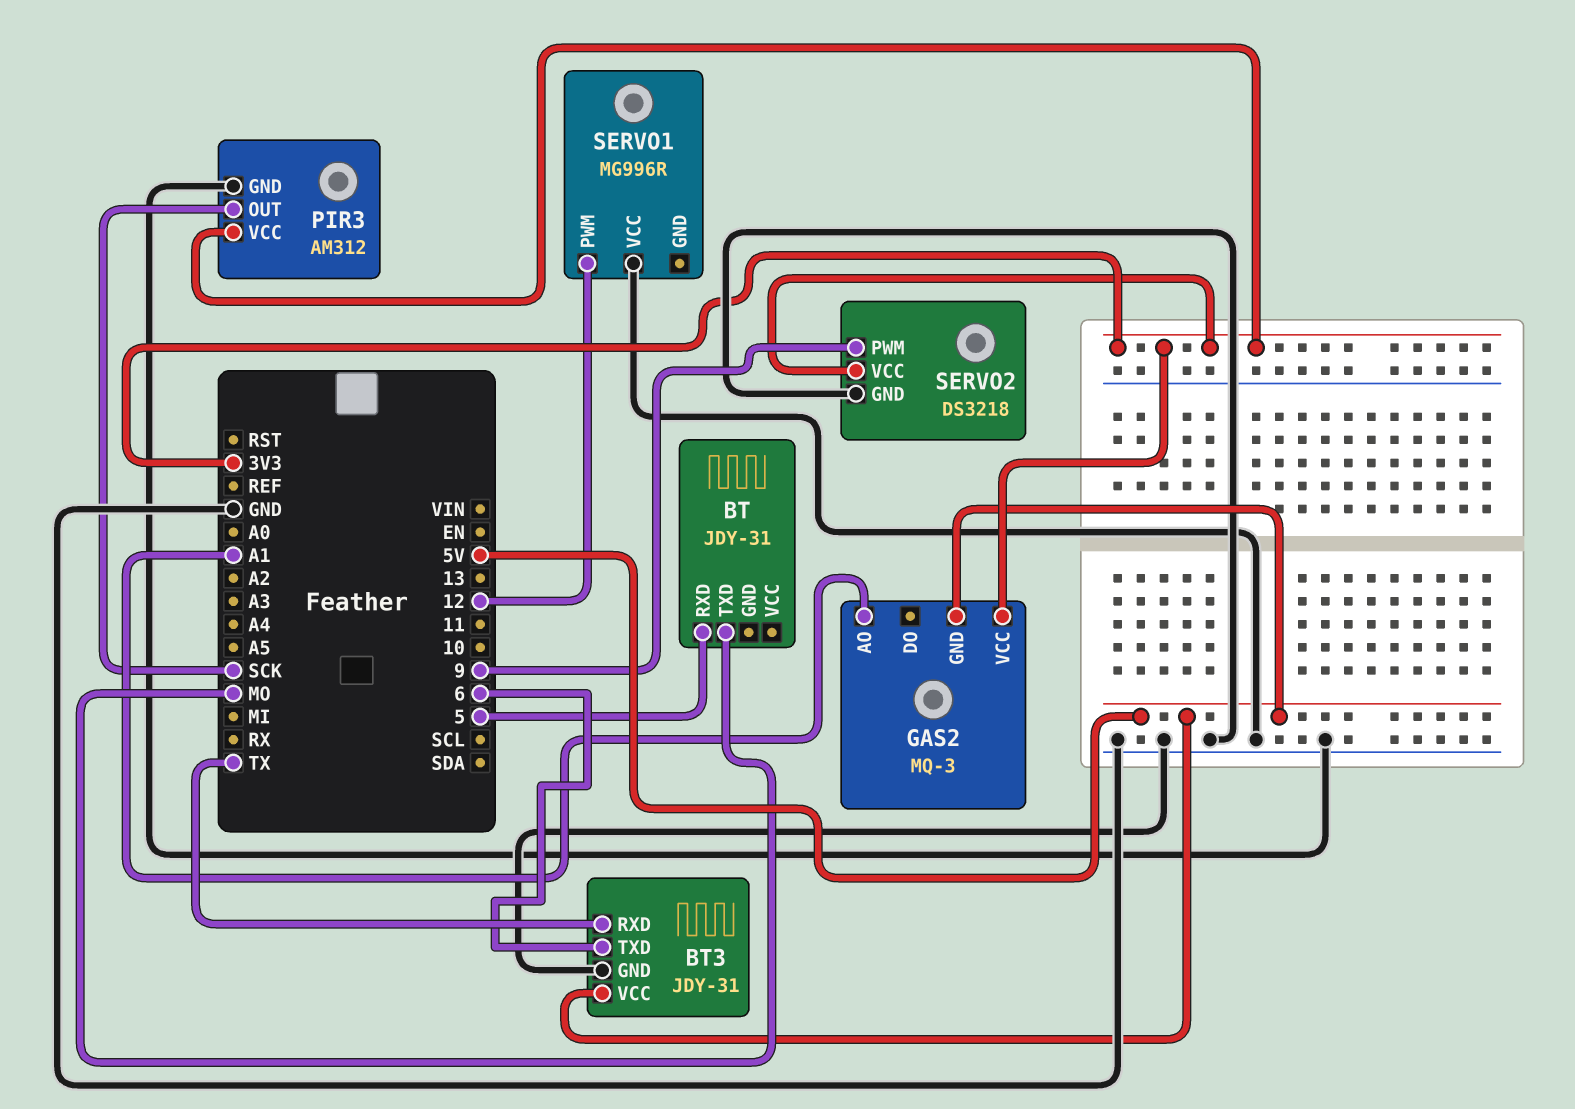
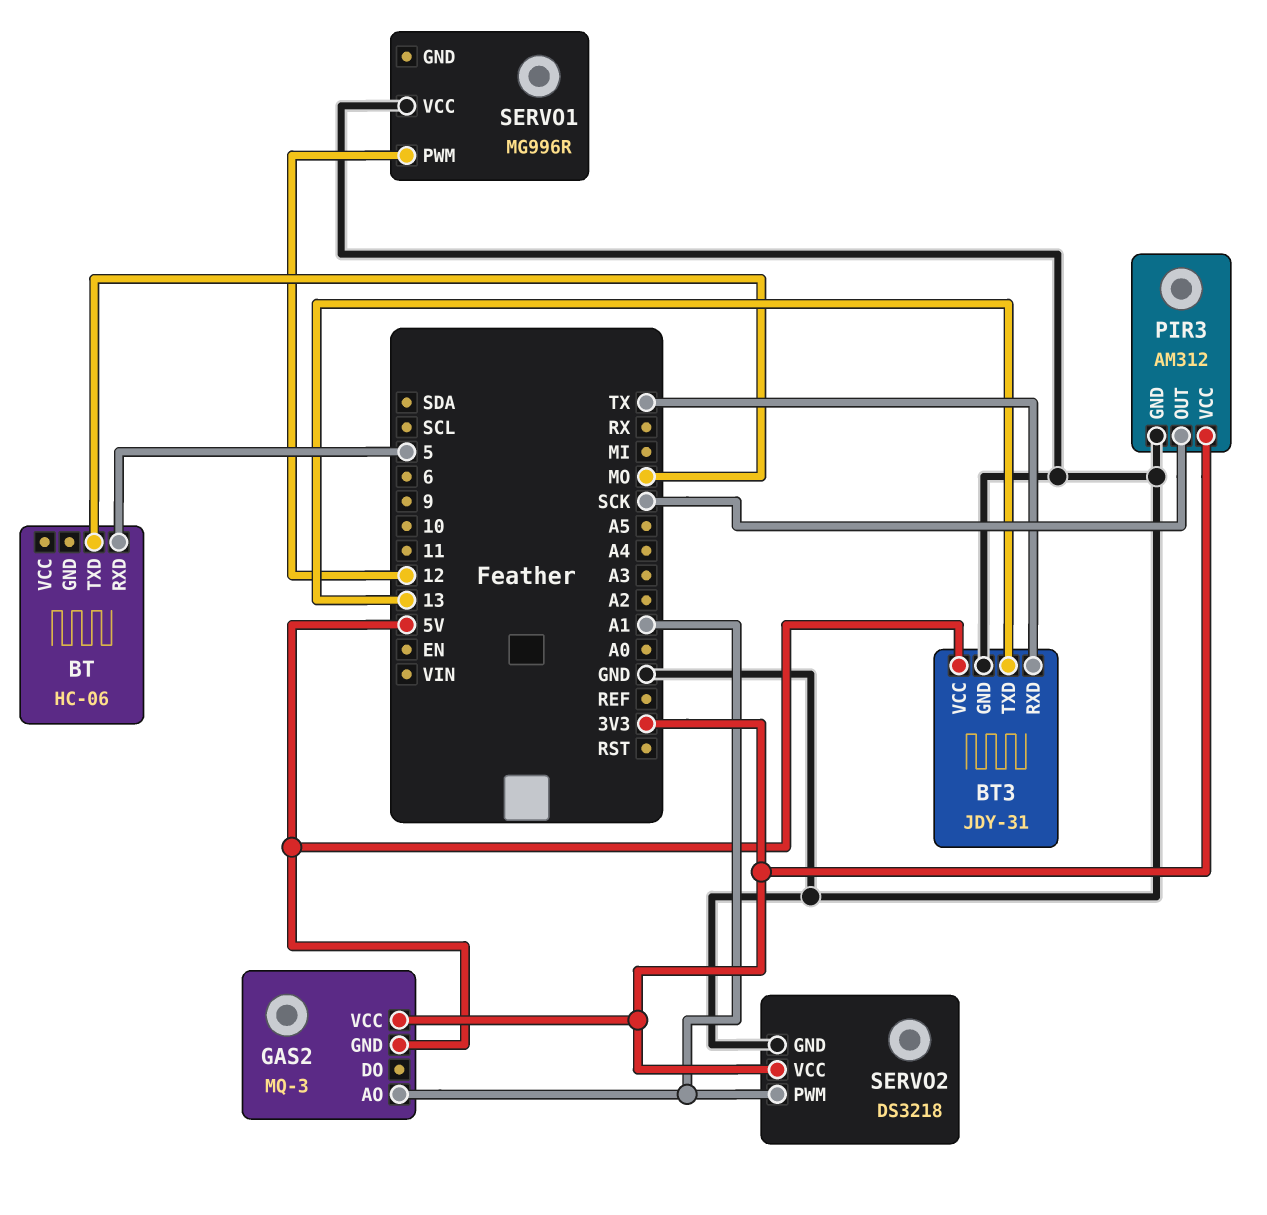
BT: JDY-31 -> HC-06
BT3 pin TXD: 6 -> 13
SERVO2 pin PWM: 9 -> A1

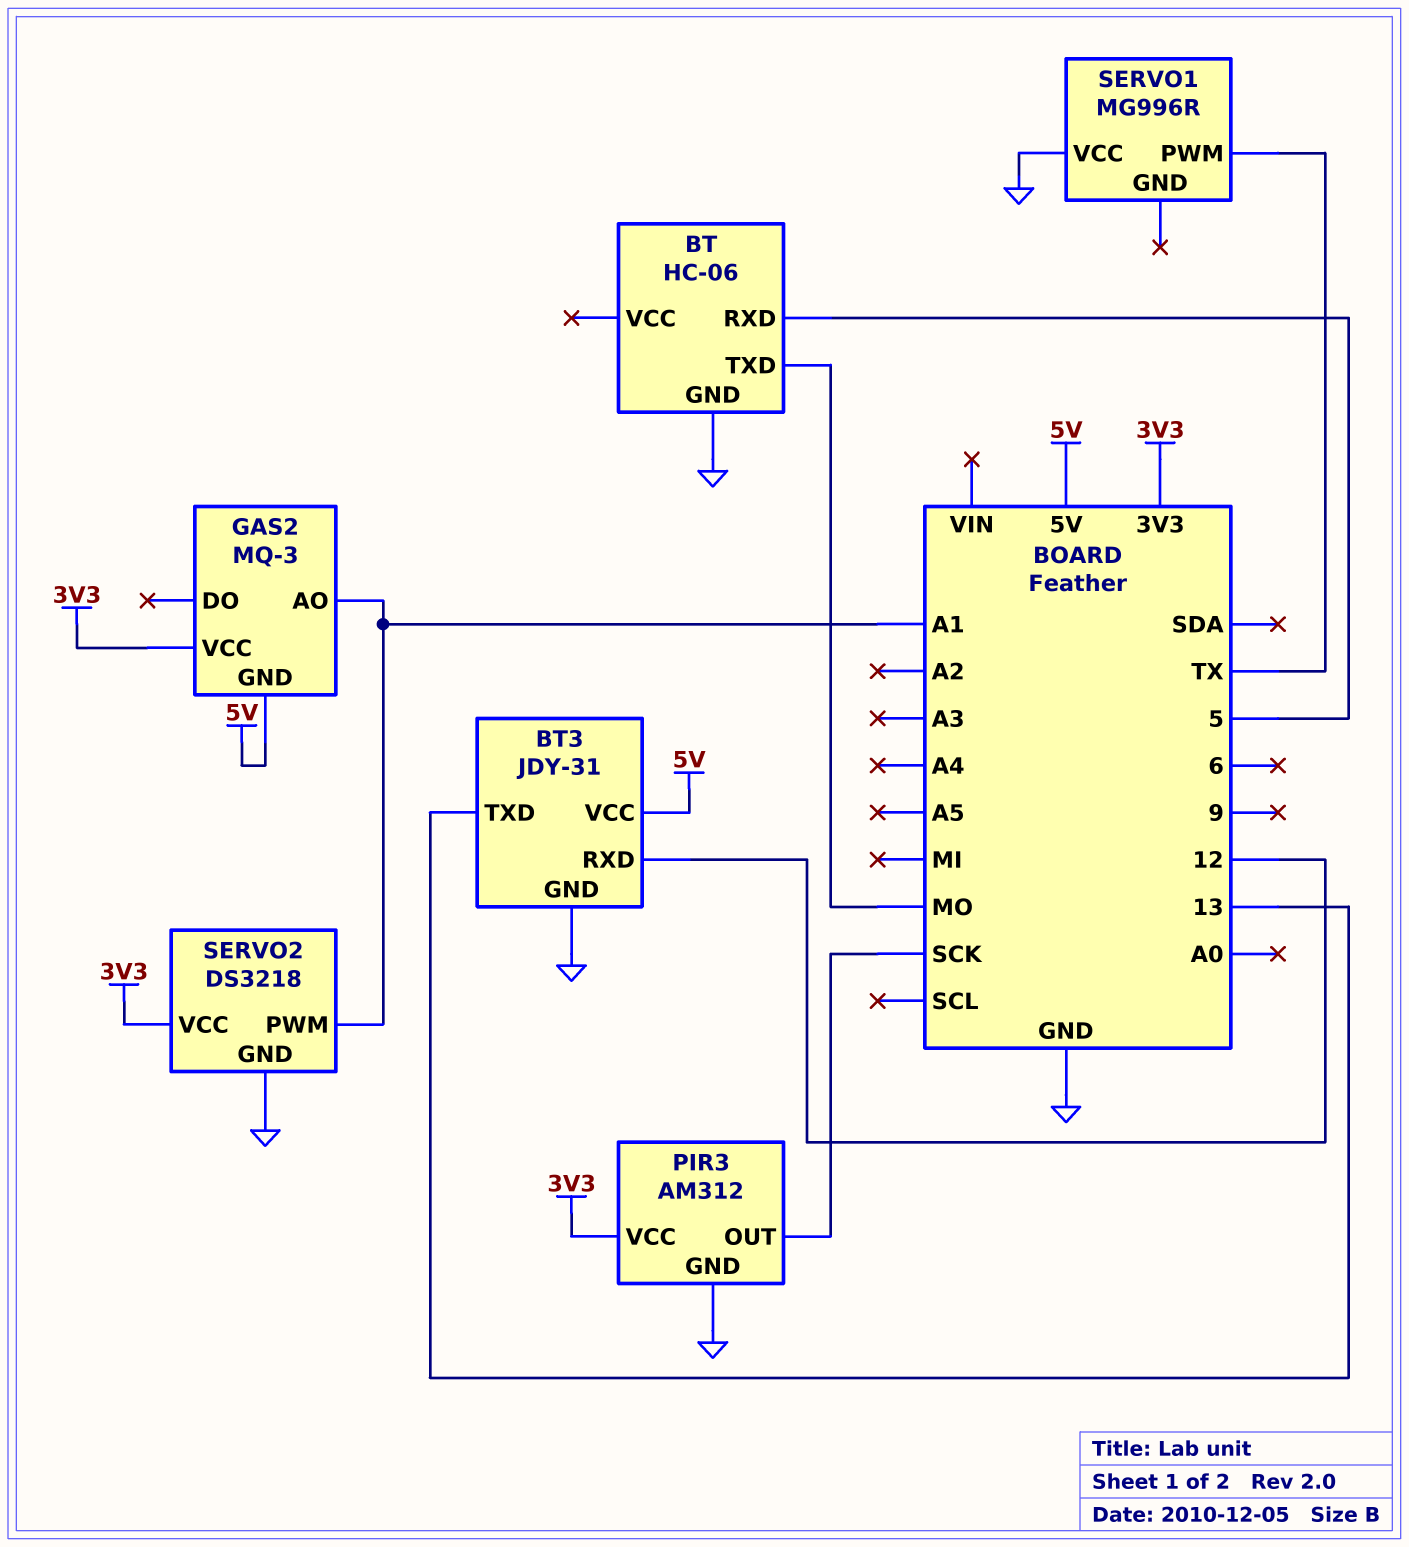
BT pin GND: none -> GND
BT3 pin RXD: TX -> 12
SERVO1 pin PWM: 12 -> TX

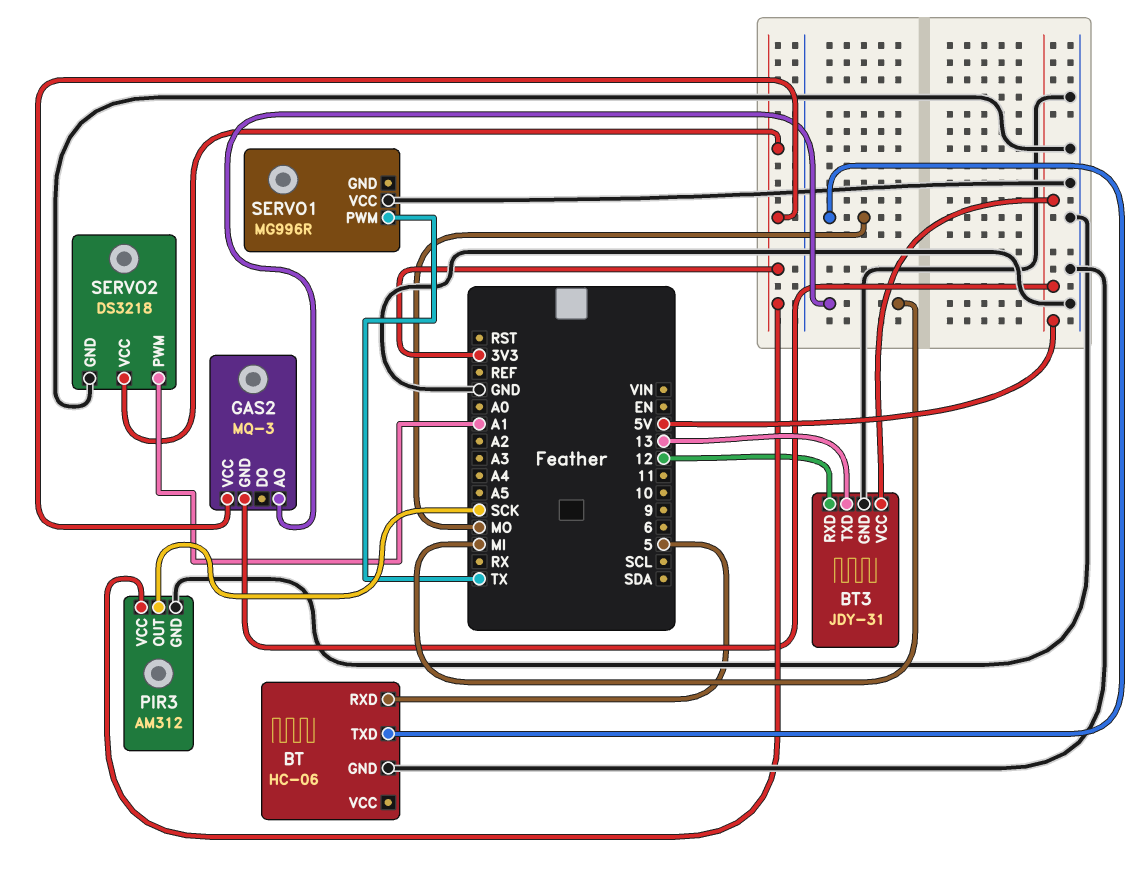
GAS2 pin AO: A1 -> MI

